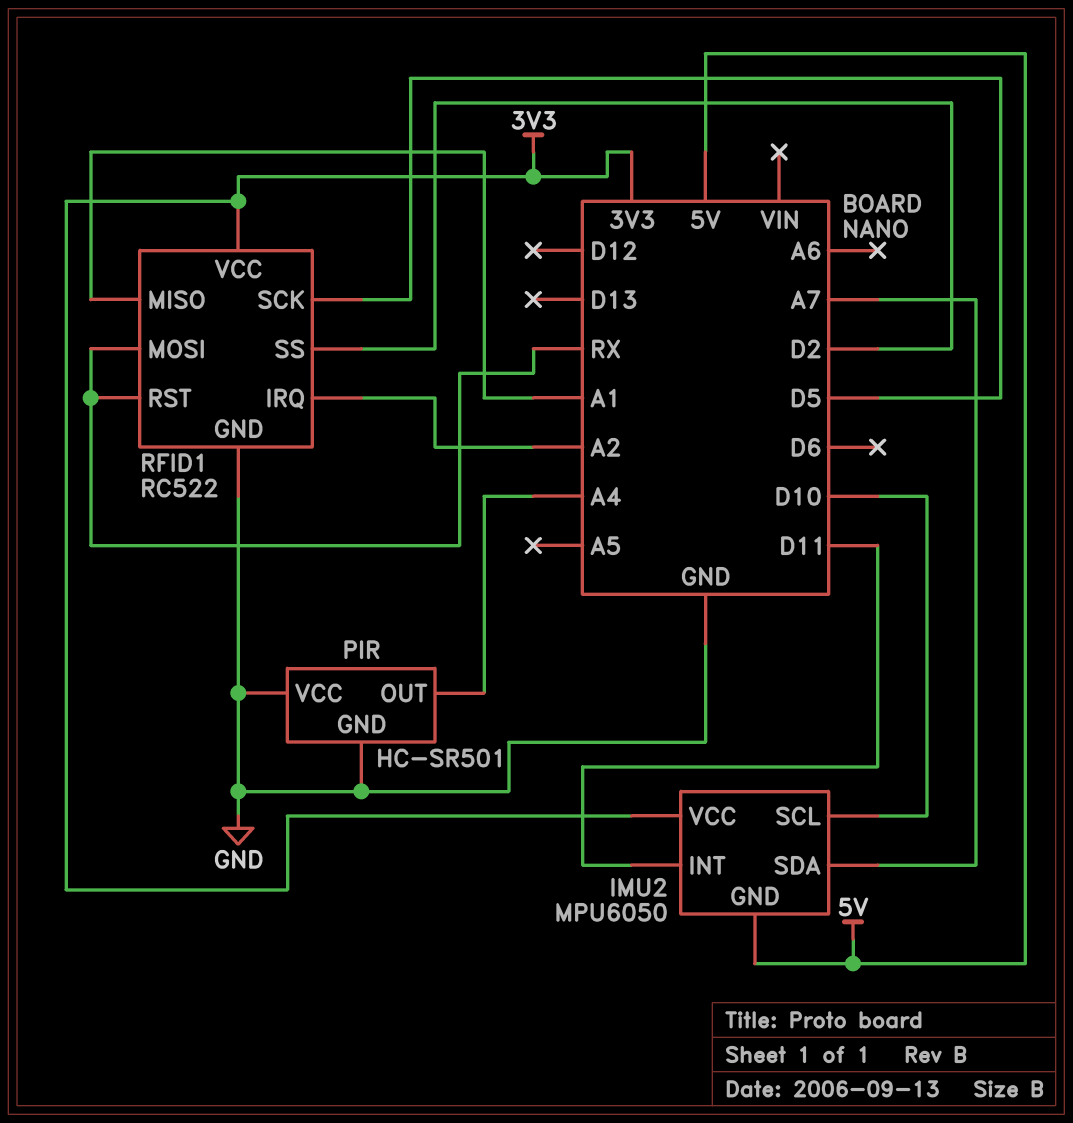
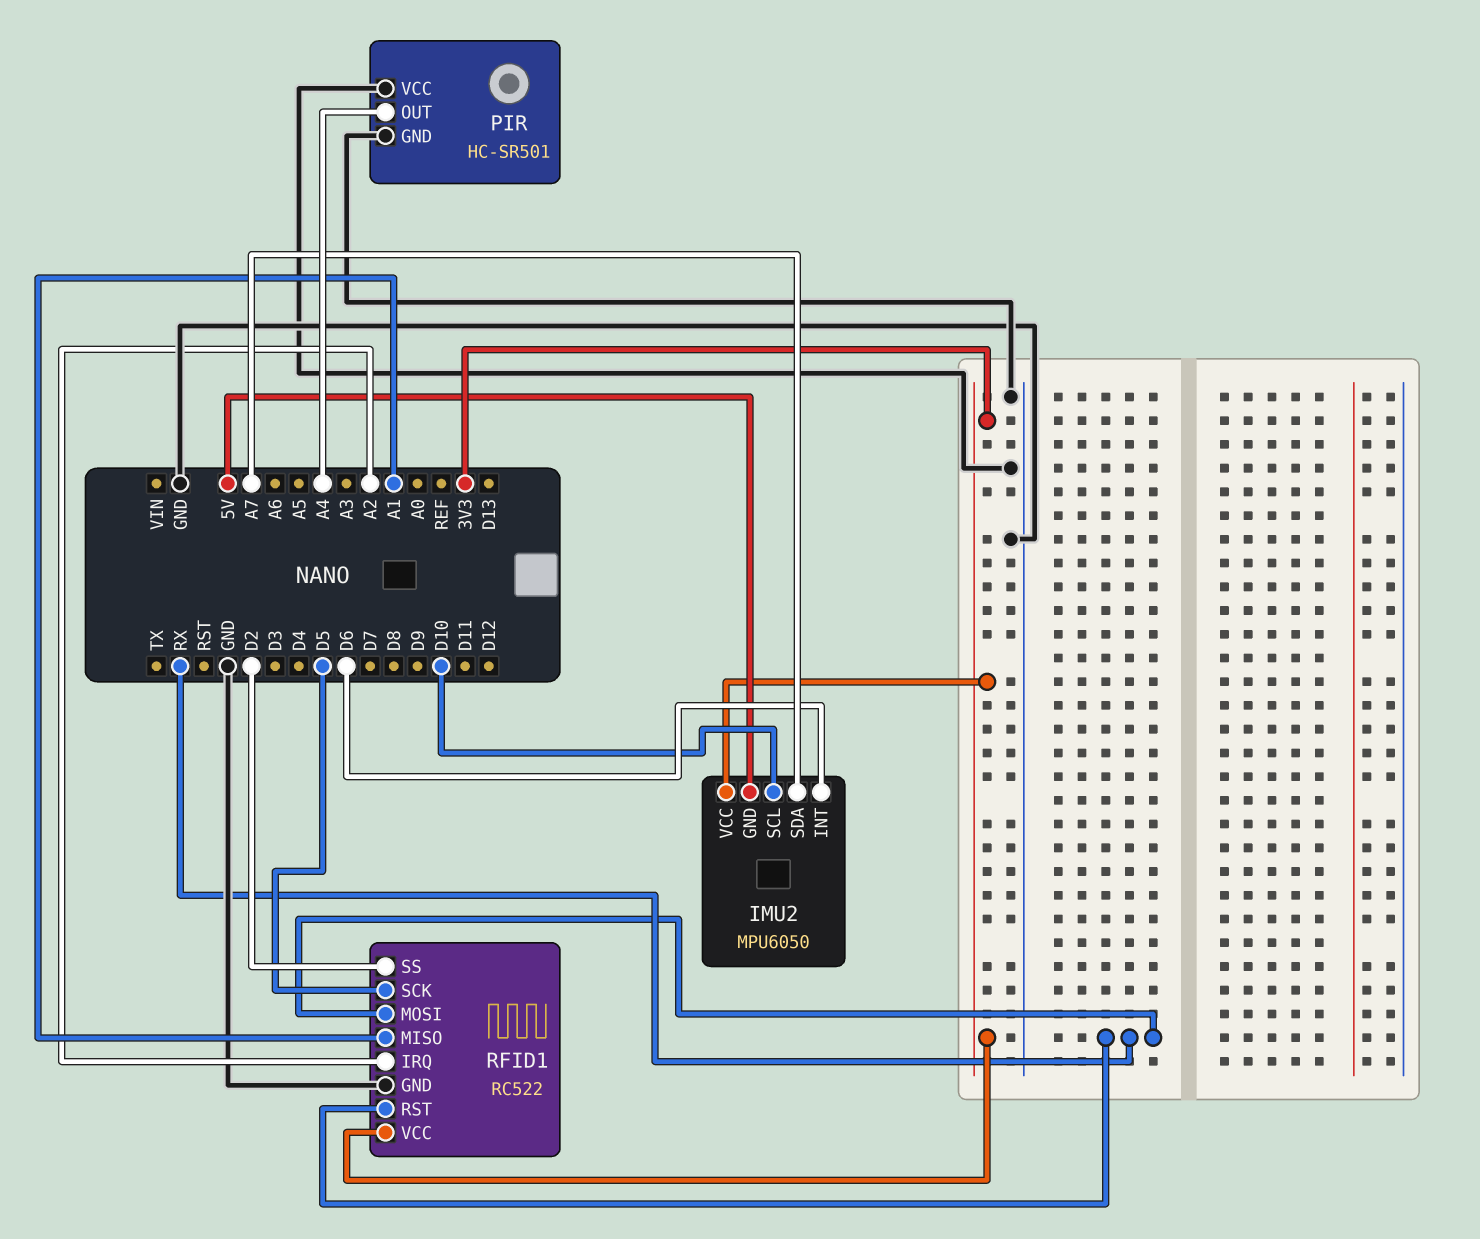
IMU2 pin INT: D11 -> D6

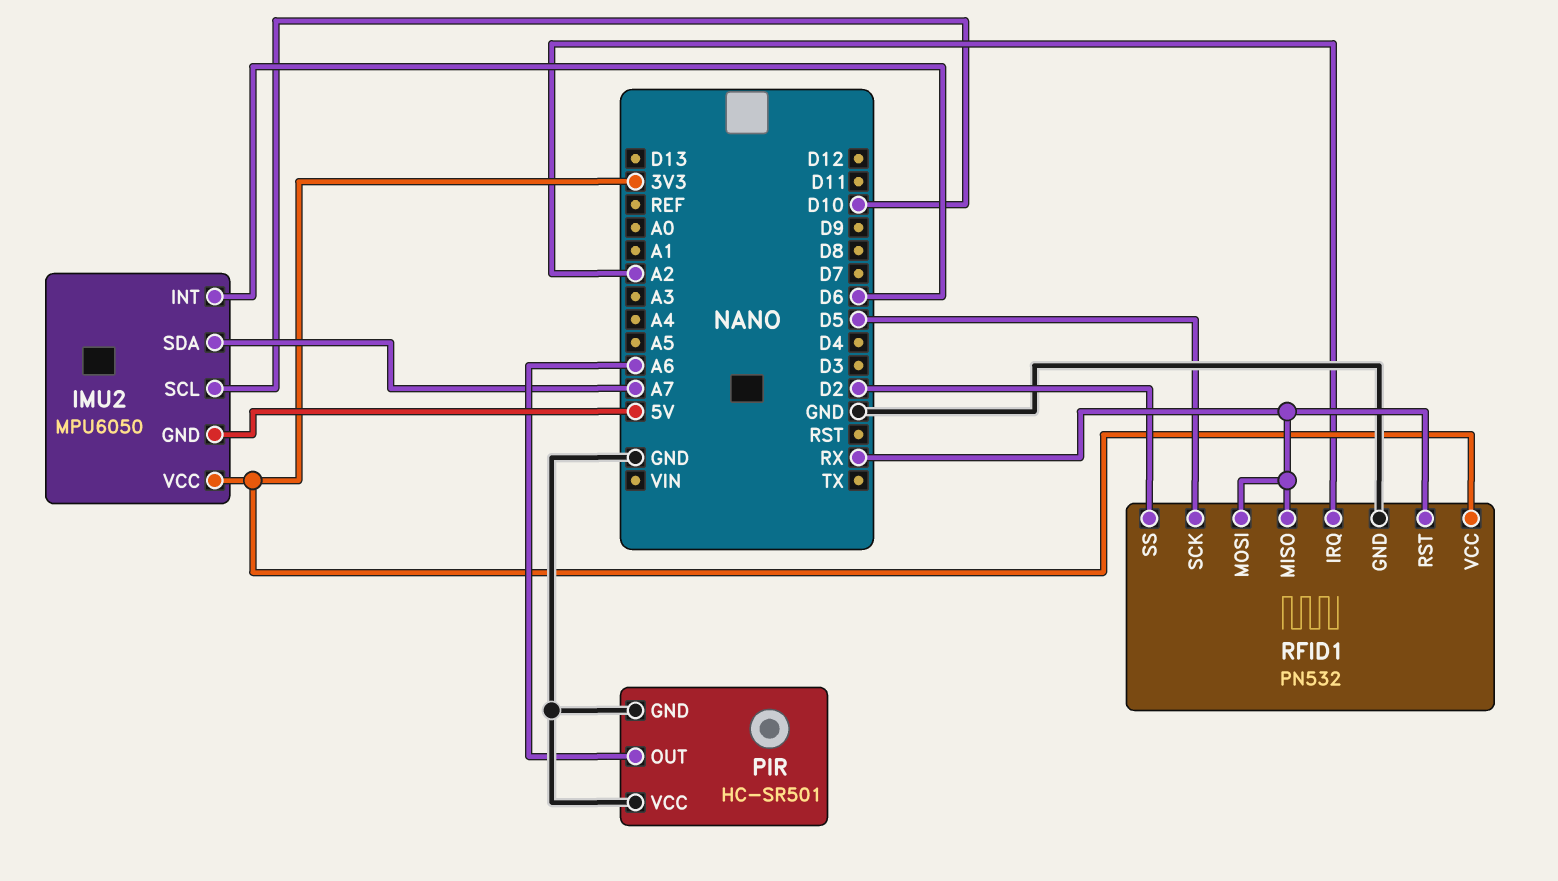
PIR pin OUT: A4 -> A6
RFID1: RC522 -> PN532
RFID1 pin MISO: A1 -> RX

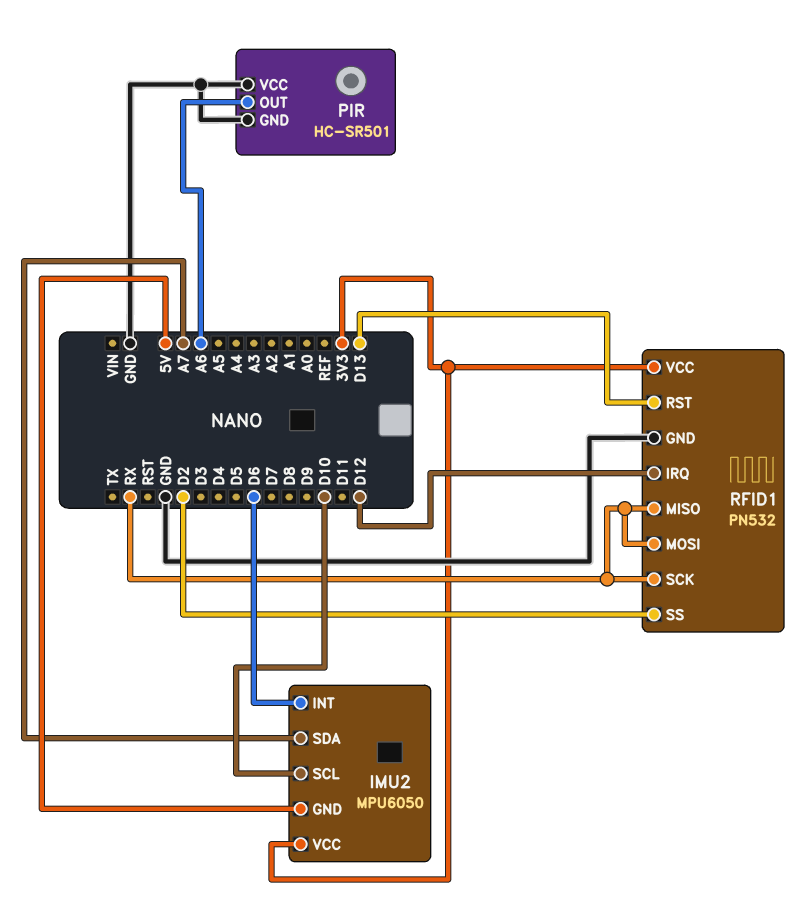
RFID1 pin IRQ: A2 -> D12
RFID1 pin RST: RX -> D13
RFID1 pin SCK: D5 -> RX

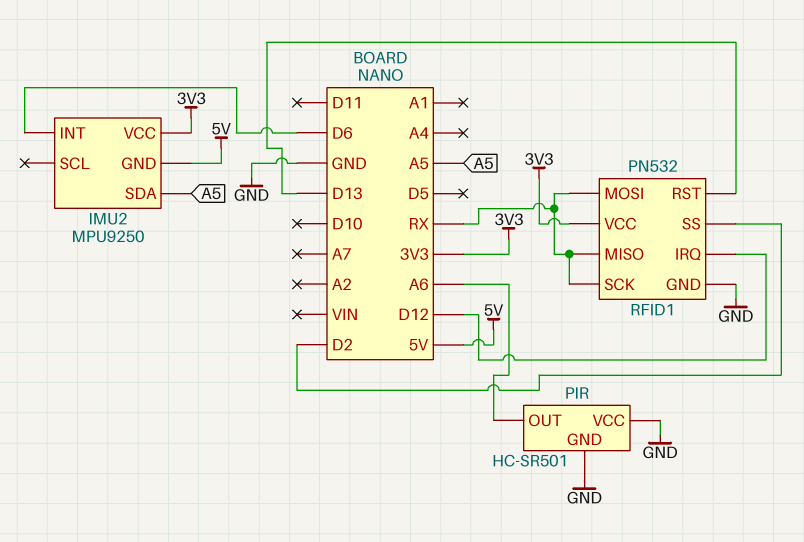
IMU2: MPU6050 -> MPU9250
IMU2 pin SCL: D10 -> none
IMU2 pin SDA: A7 -> A5

